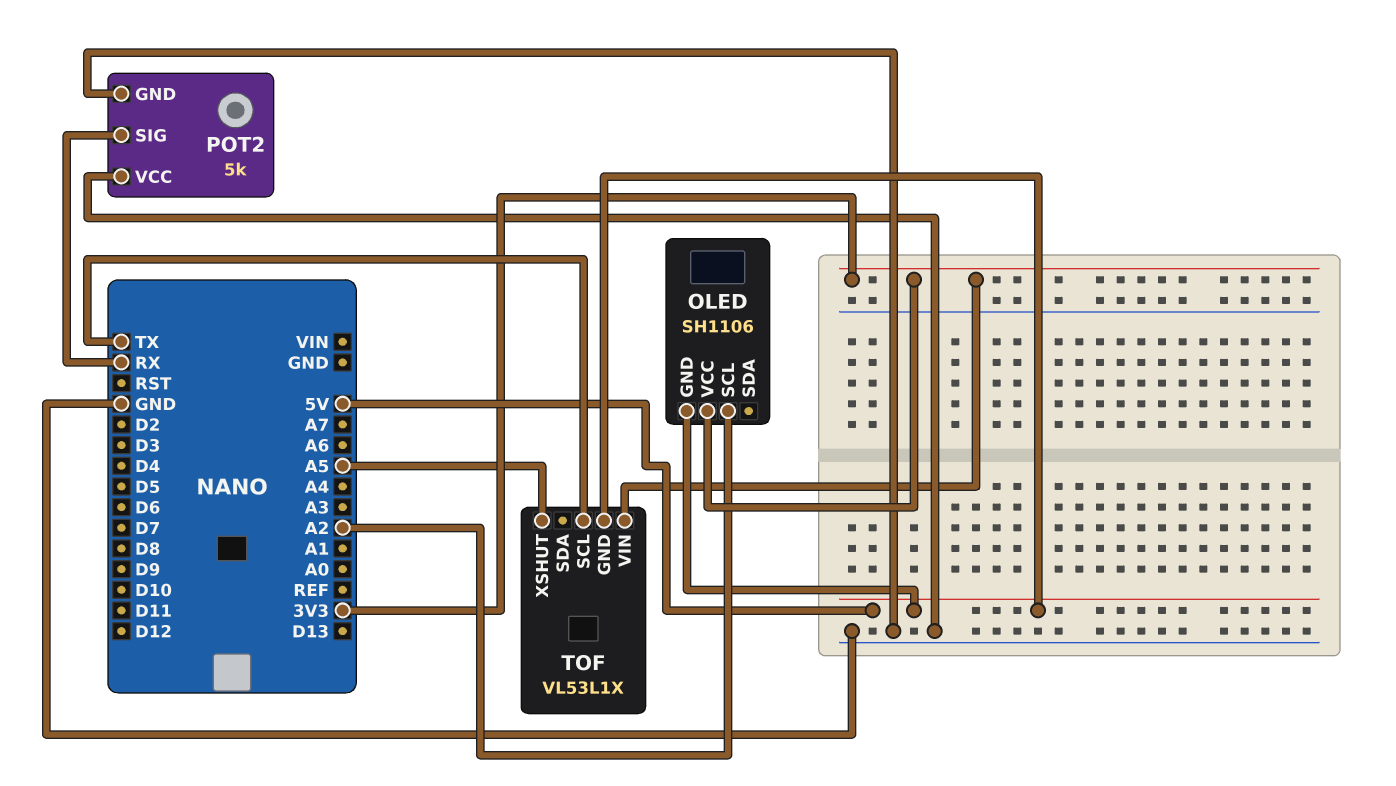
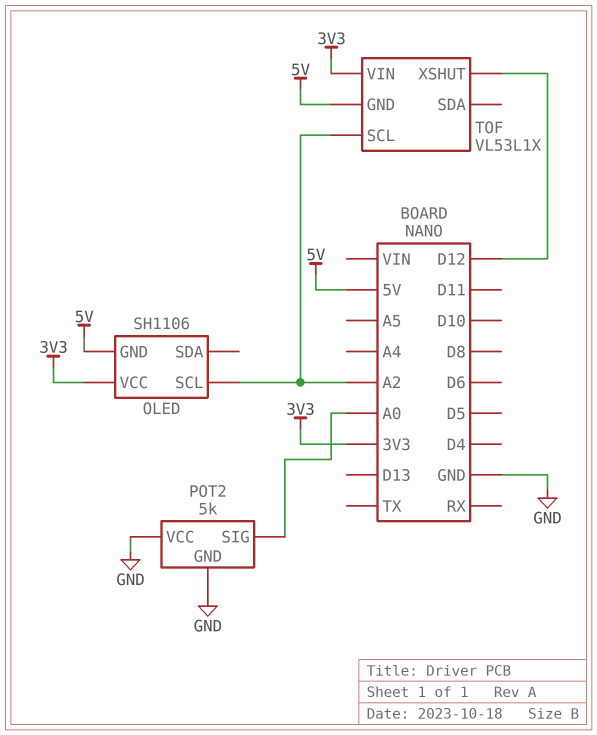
POT2 pin SIG: RX -> A0
TOF pin SCL: TX -> A2
TOF pin XSHUT: A5 -> D12

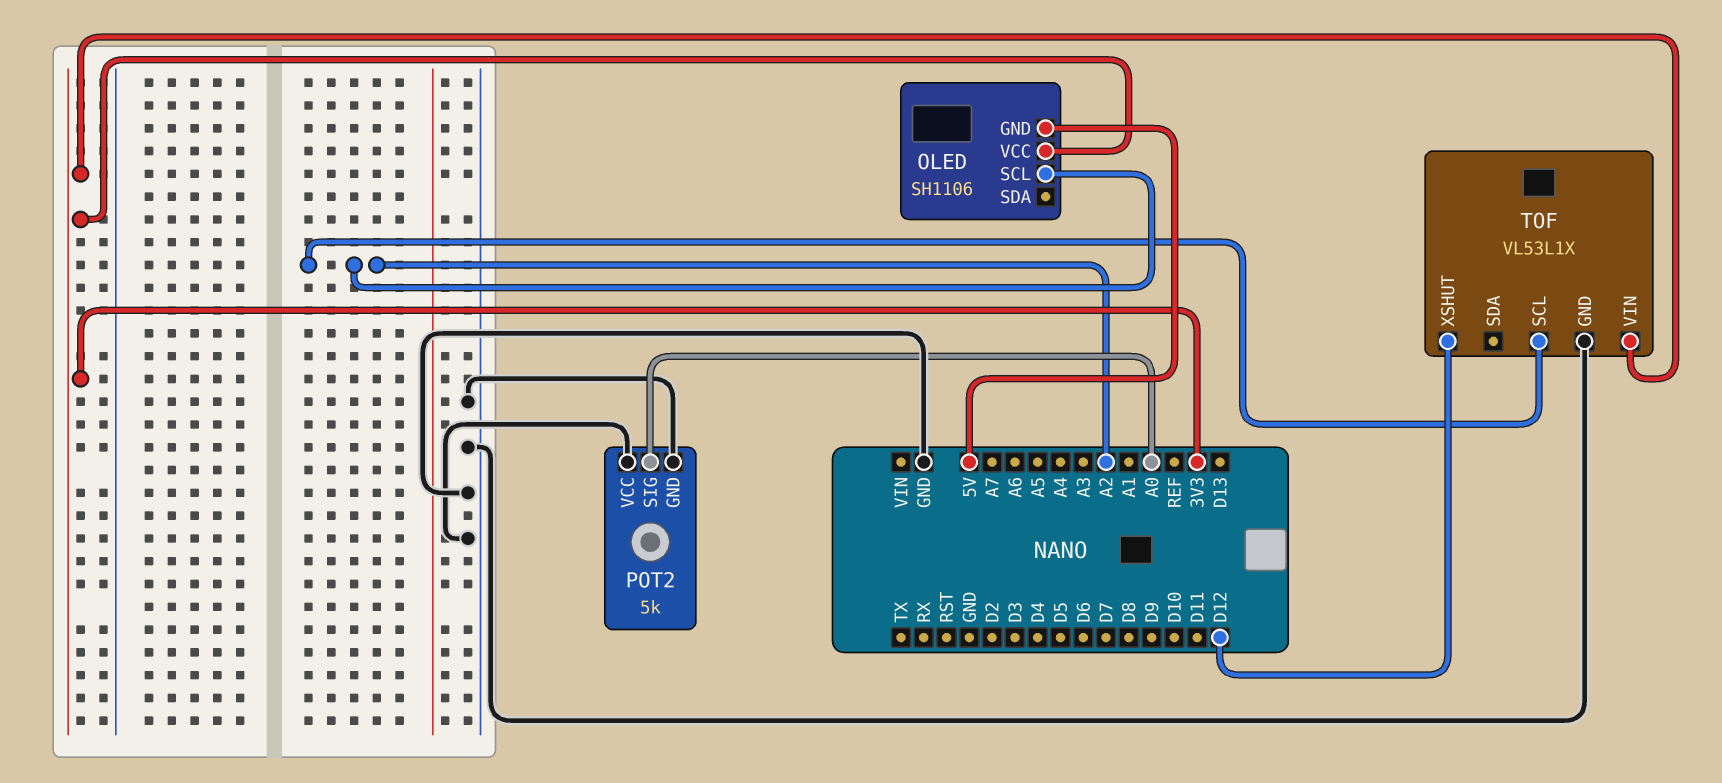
TOF pin GND: 5V -> GND

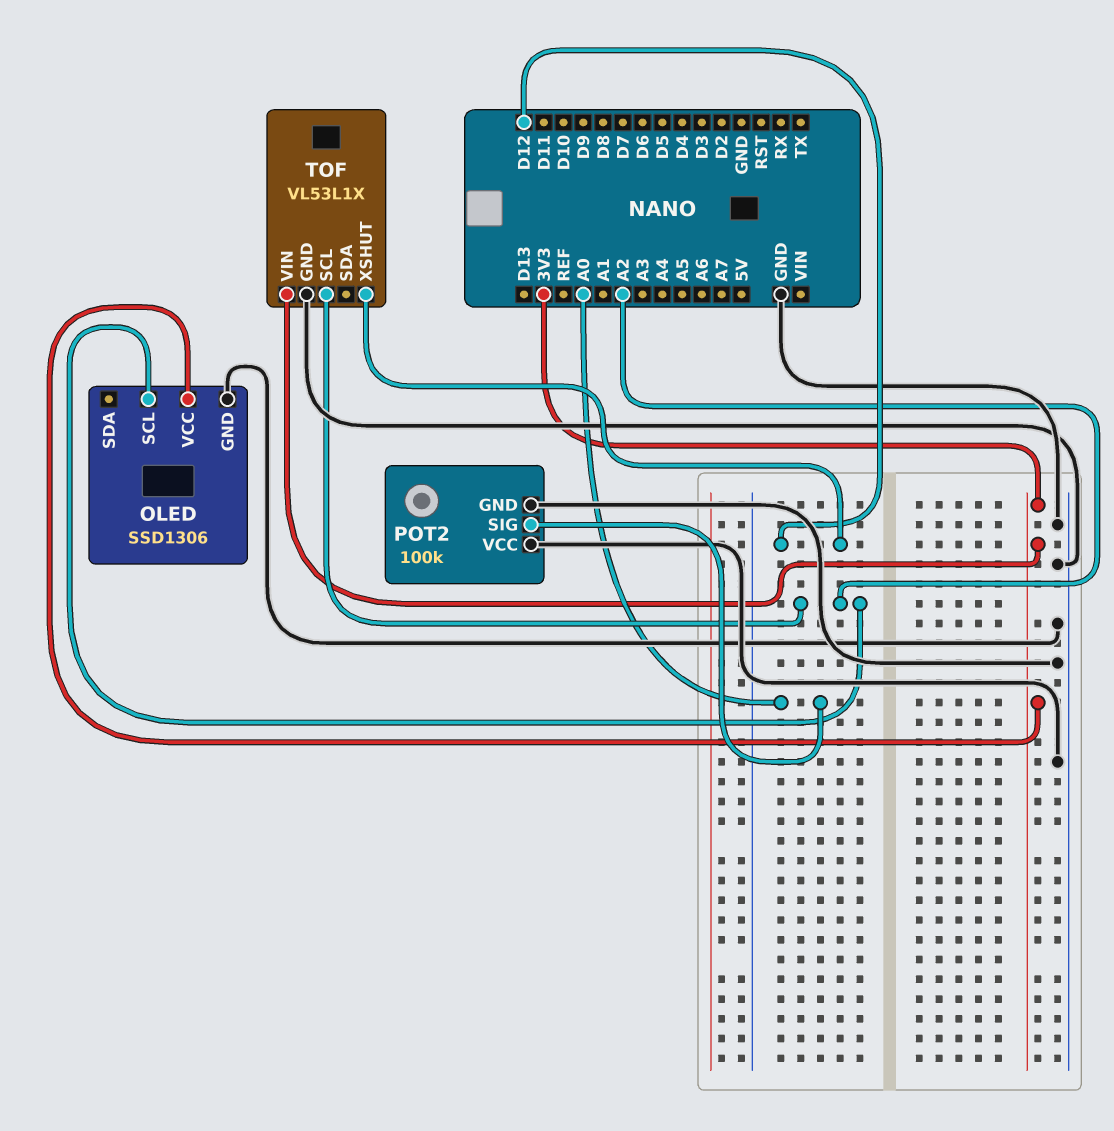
OLED: SH1106 -> SSD1306
OLED pin GND: 5V -> GND
POT2: 5k -> 100k

